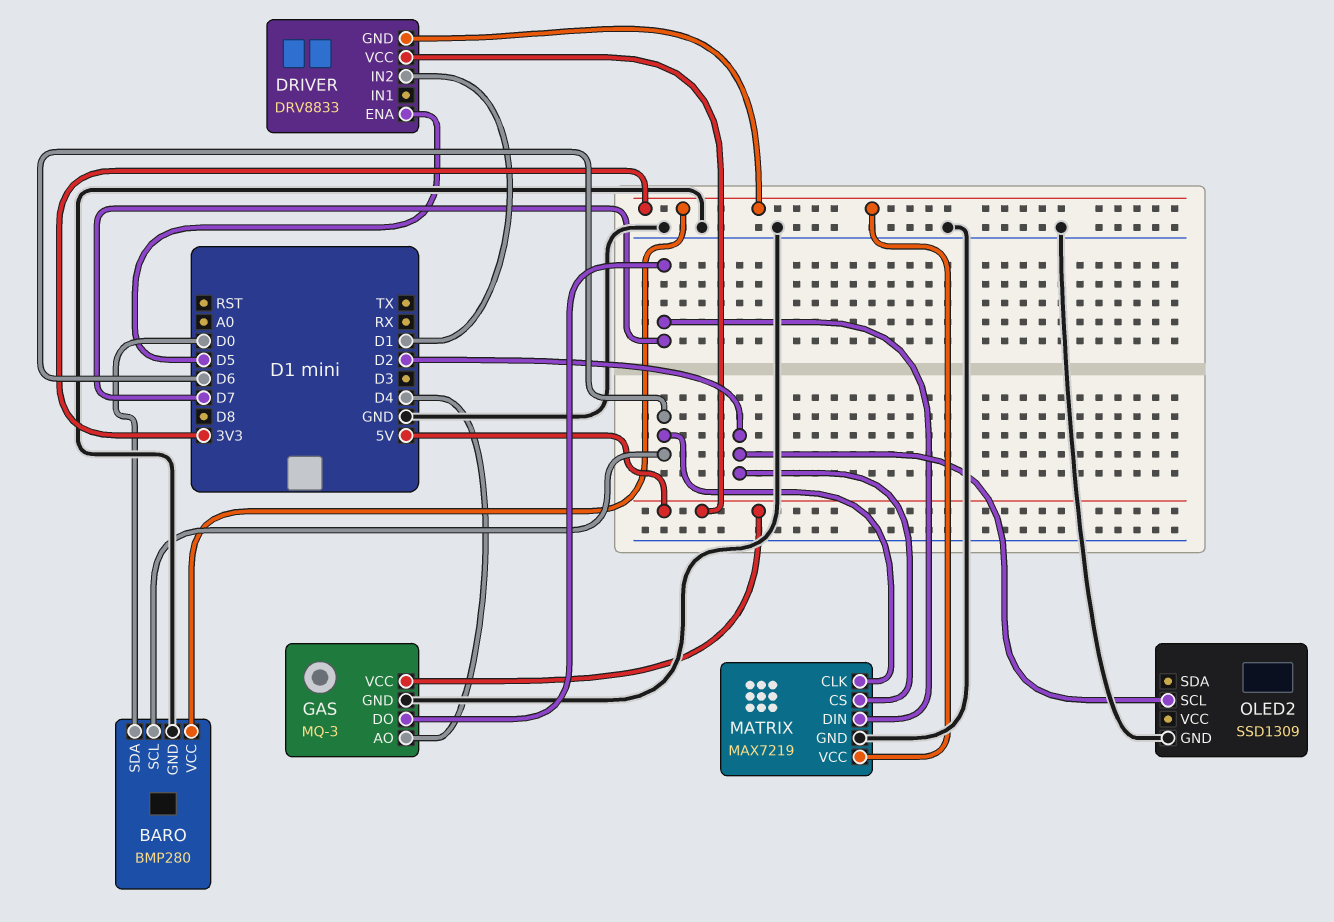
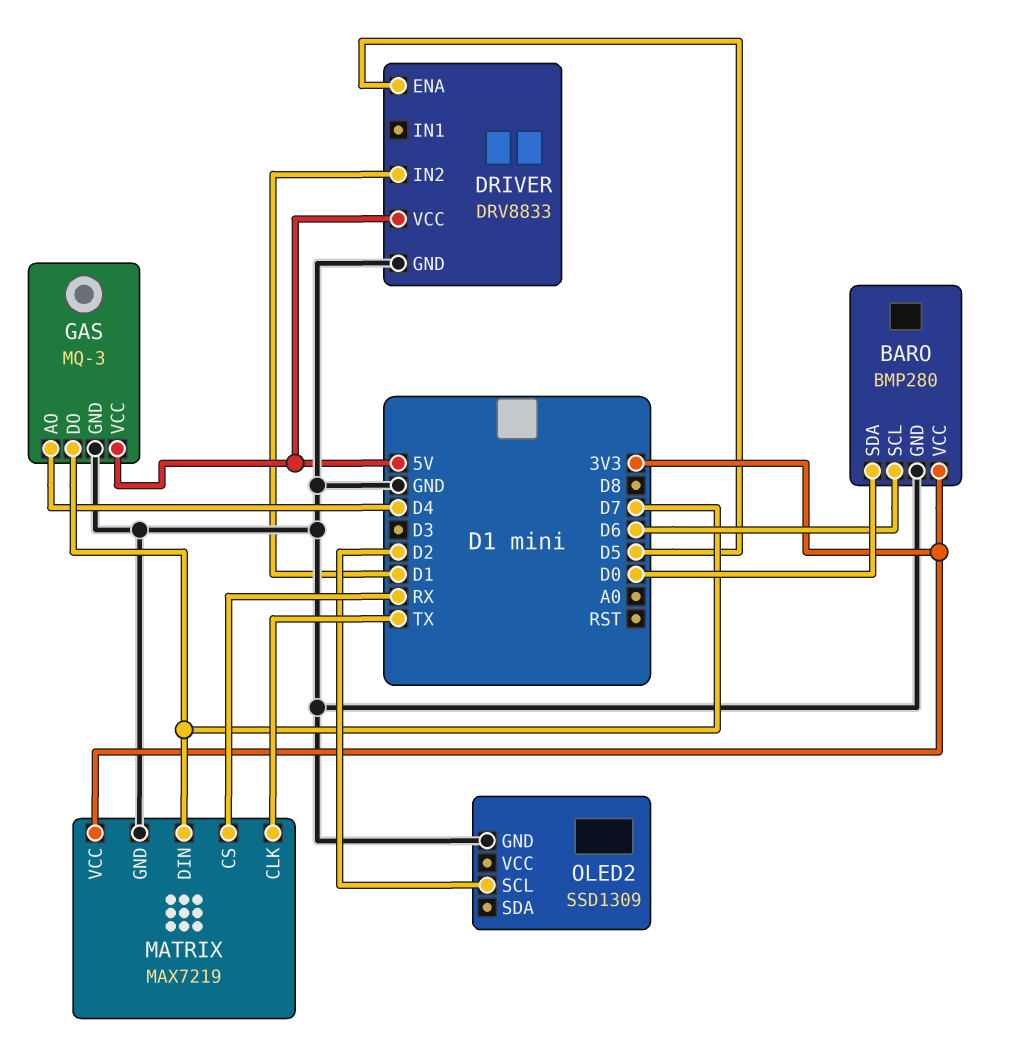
DRIVER pin GND: 3V3 -> GND
MATRIX pin CLK: D6 -> TX
MATRIX pin CS: D2 -> RX

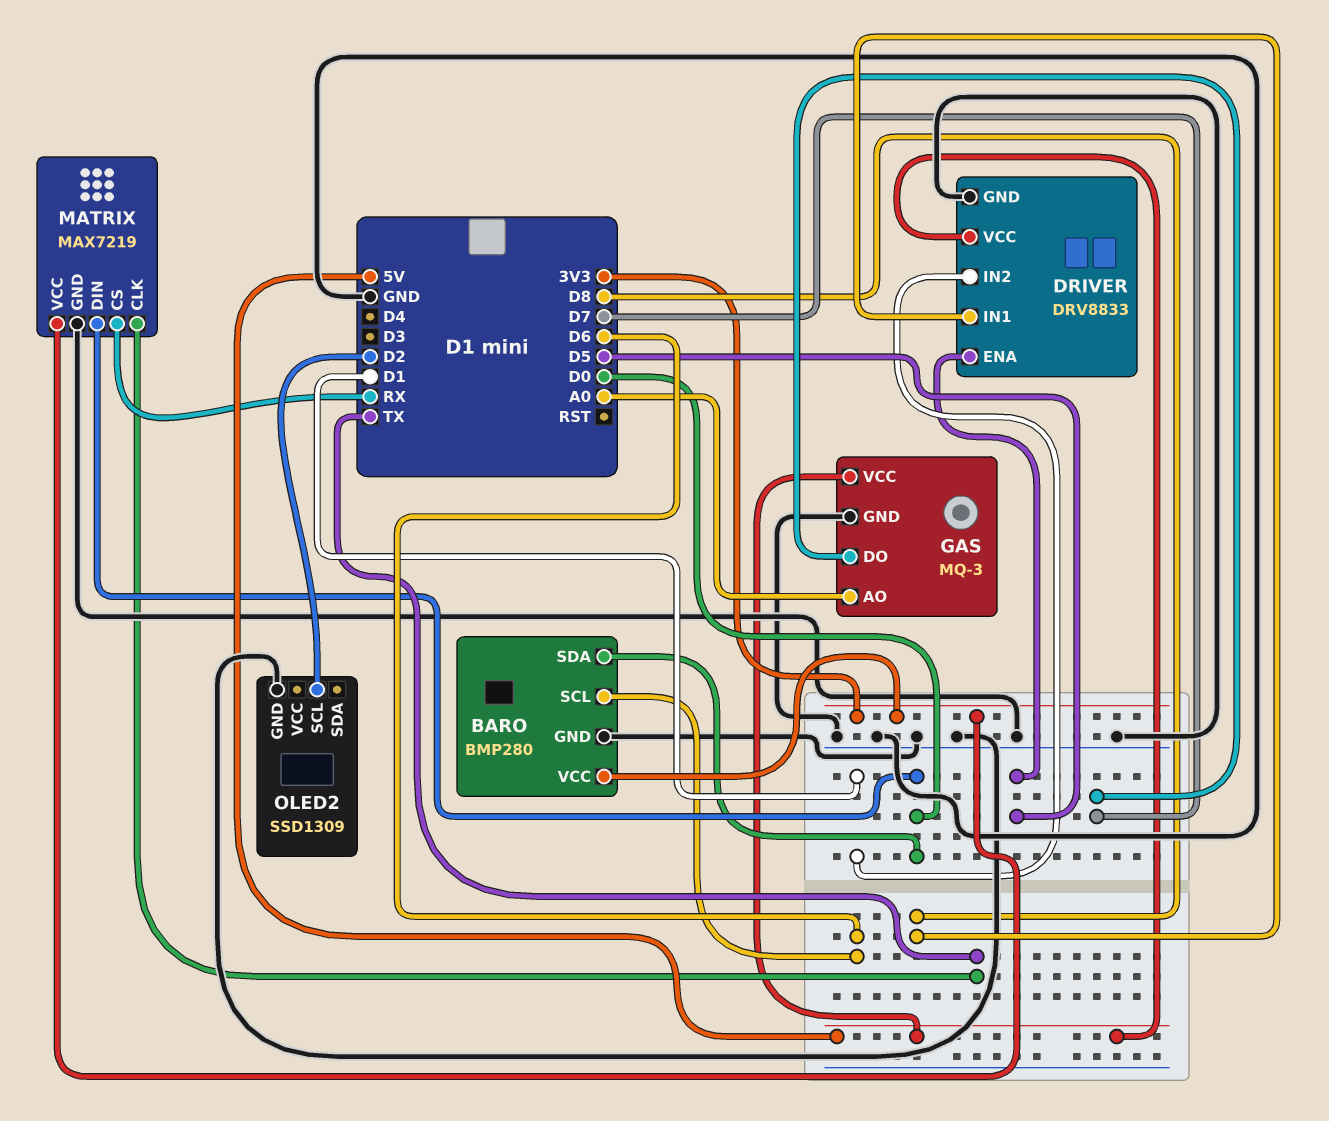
DRIVER pin IN1: none -> D8
GAS pin AO: D4 -> A0
MATRIX pin DIN: D7 -> D0

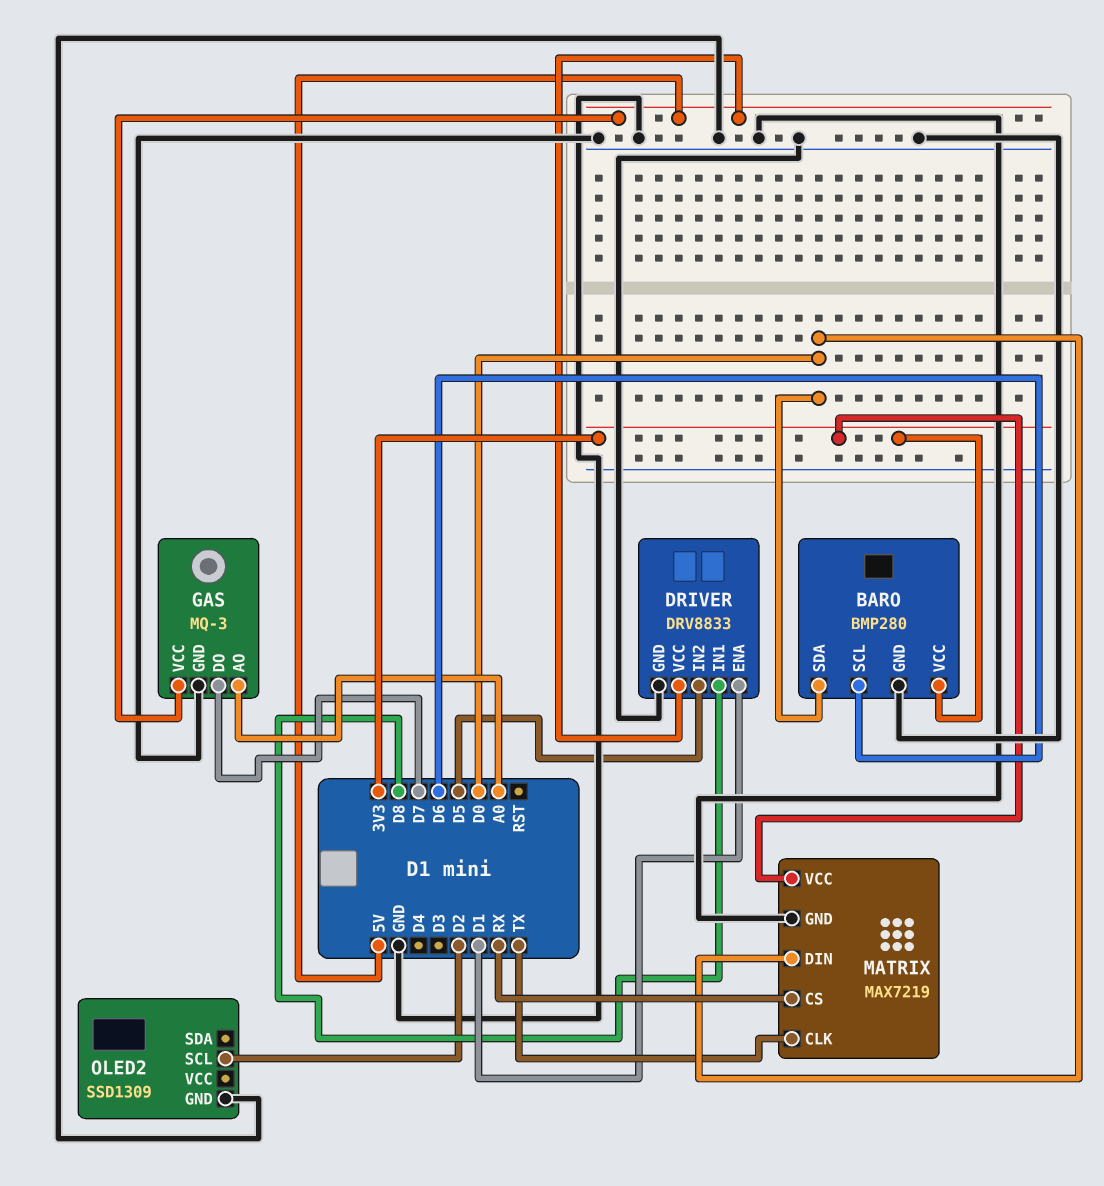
DRIVER pin ENA: D5 -> D1
DRIVER pin IN2: D1 -> D5

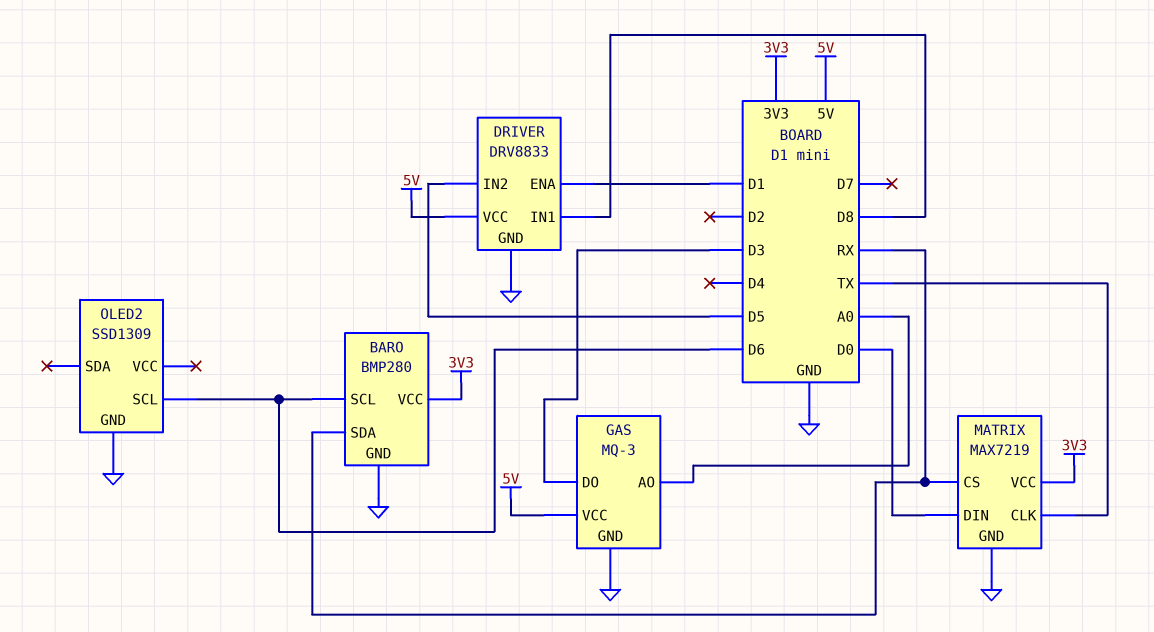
BARO pin SDA: D0 -> RX
GAS pin DO: D7 -> D3
OLED2 pin SCL: D2 -> D6

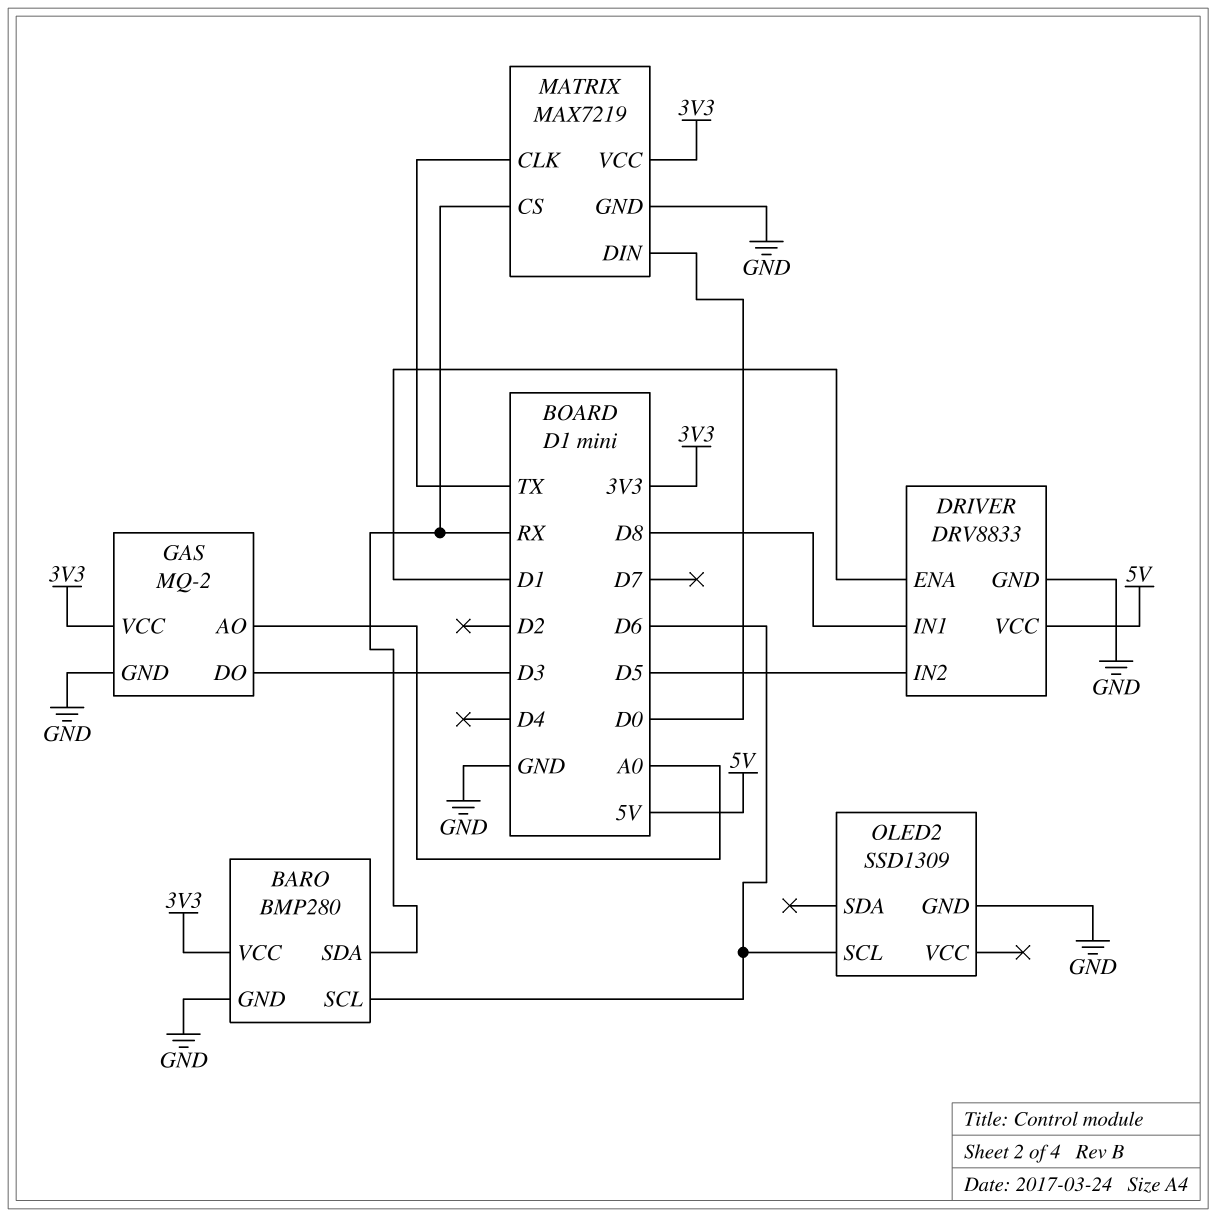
GAS: MQ-3 -> MQ-2
GAS pin VCC: 5V -> 3V3

